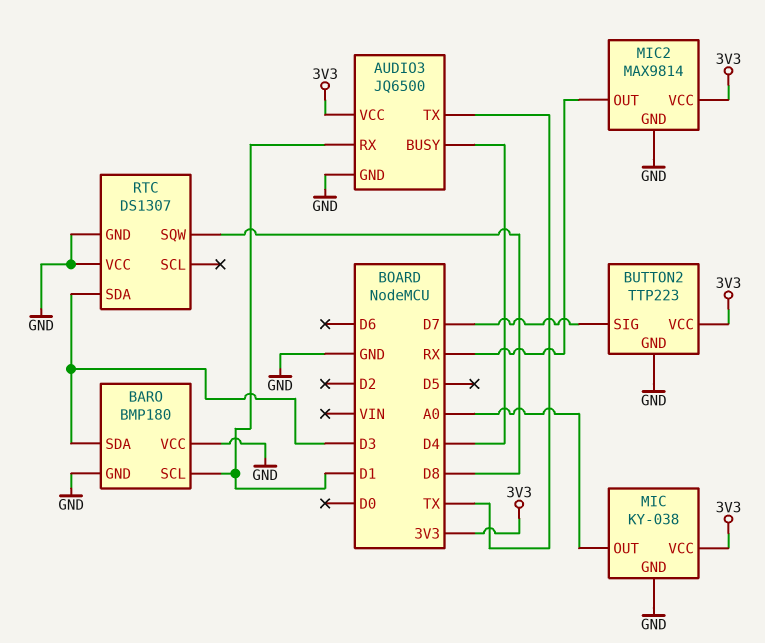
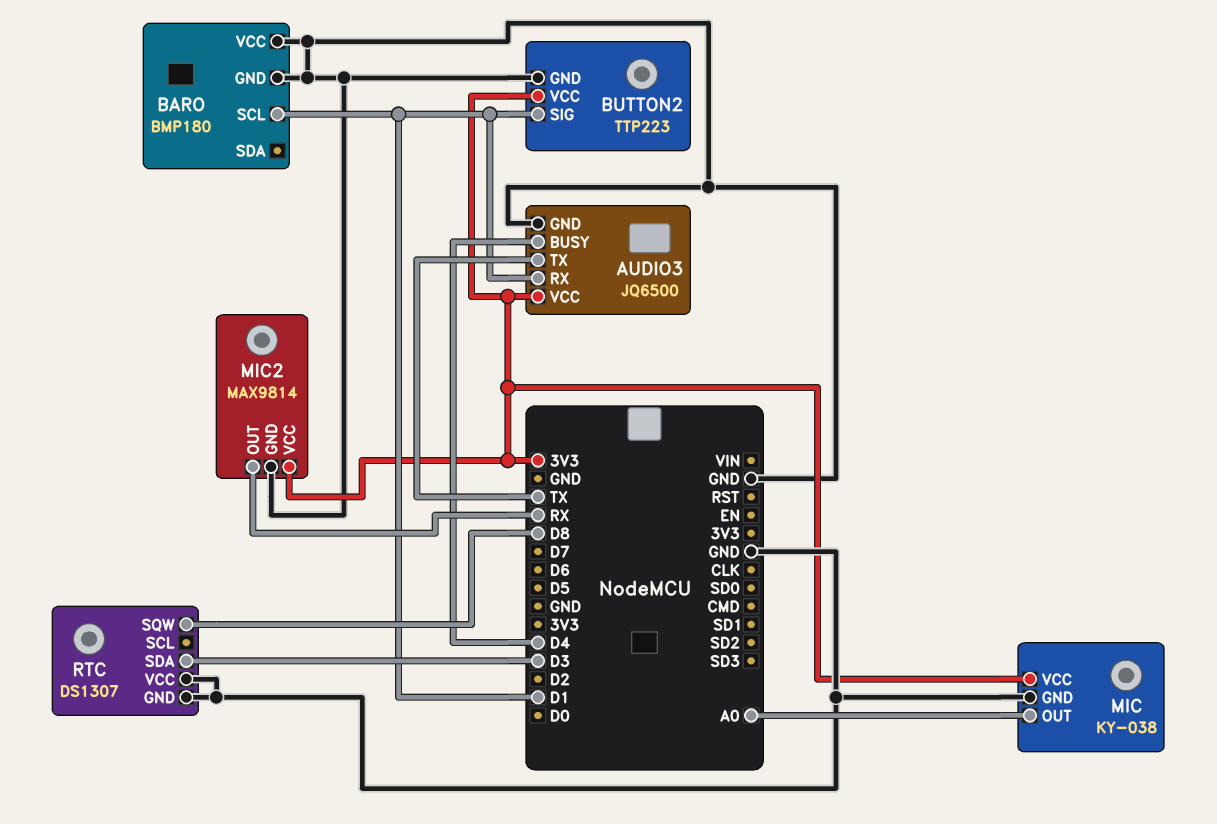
BARO pin SDA: D3 -> none
BUTTON2 pin SIG: D7 -> D1

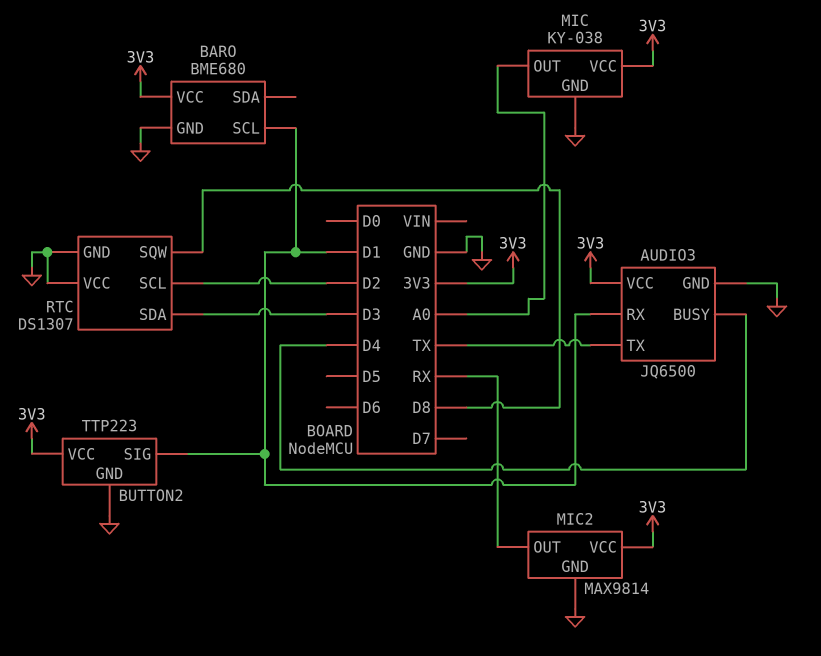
BARO: BMP180 -> BME680
BARO pin VCC: GND -> 3V3
RTC pin SCL: none -> D2

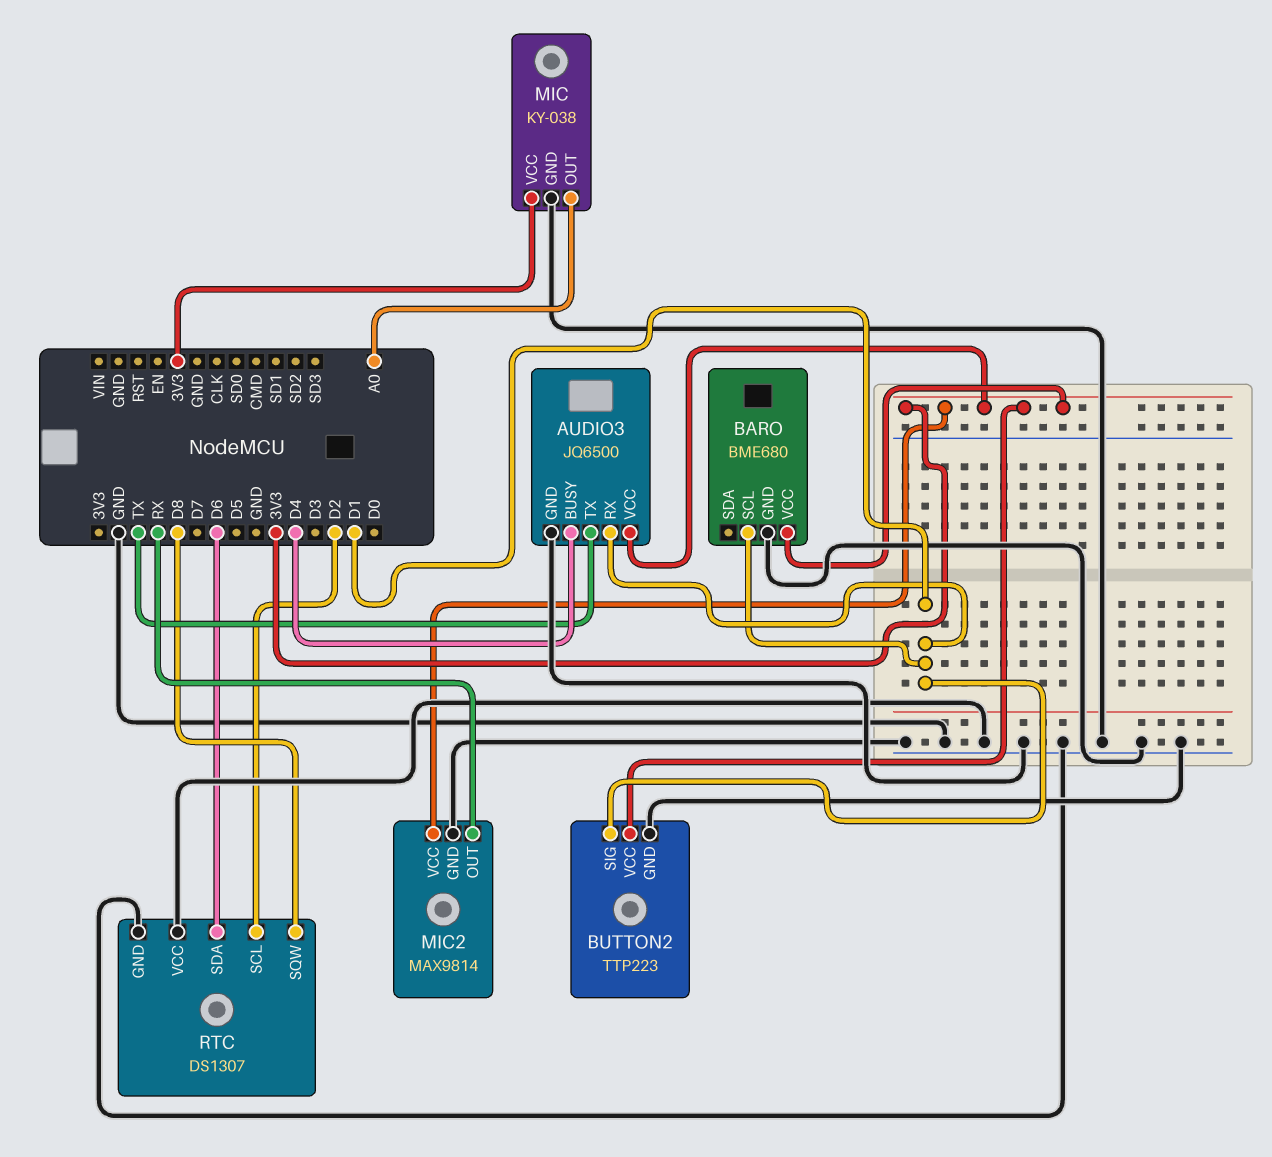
RTC pin SDA: D3 -> D6

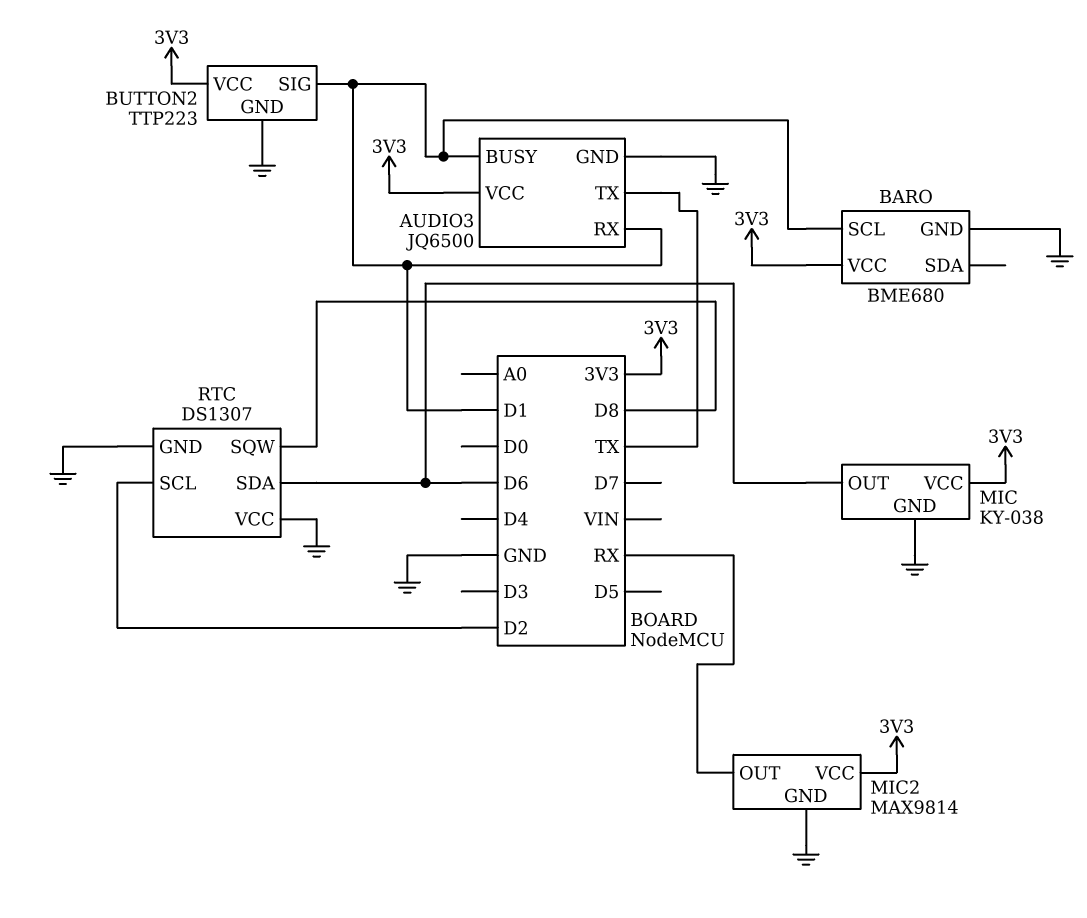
AUDIO3 pin BUSY: D4 -> D1
MIC pin OUT: A0 -> D6

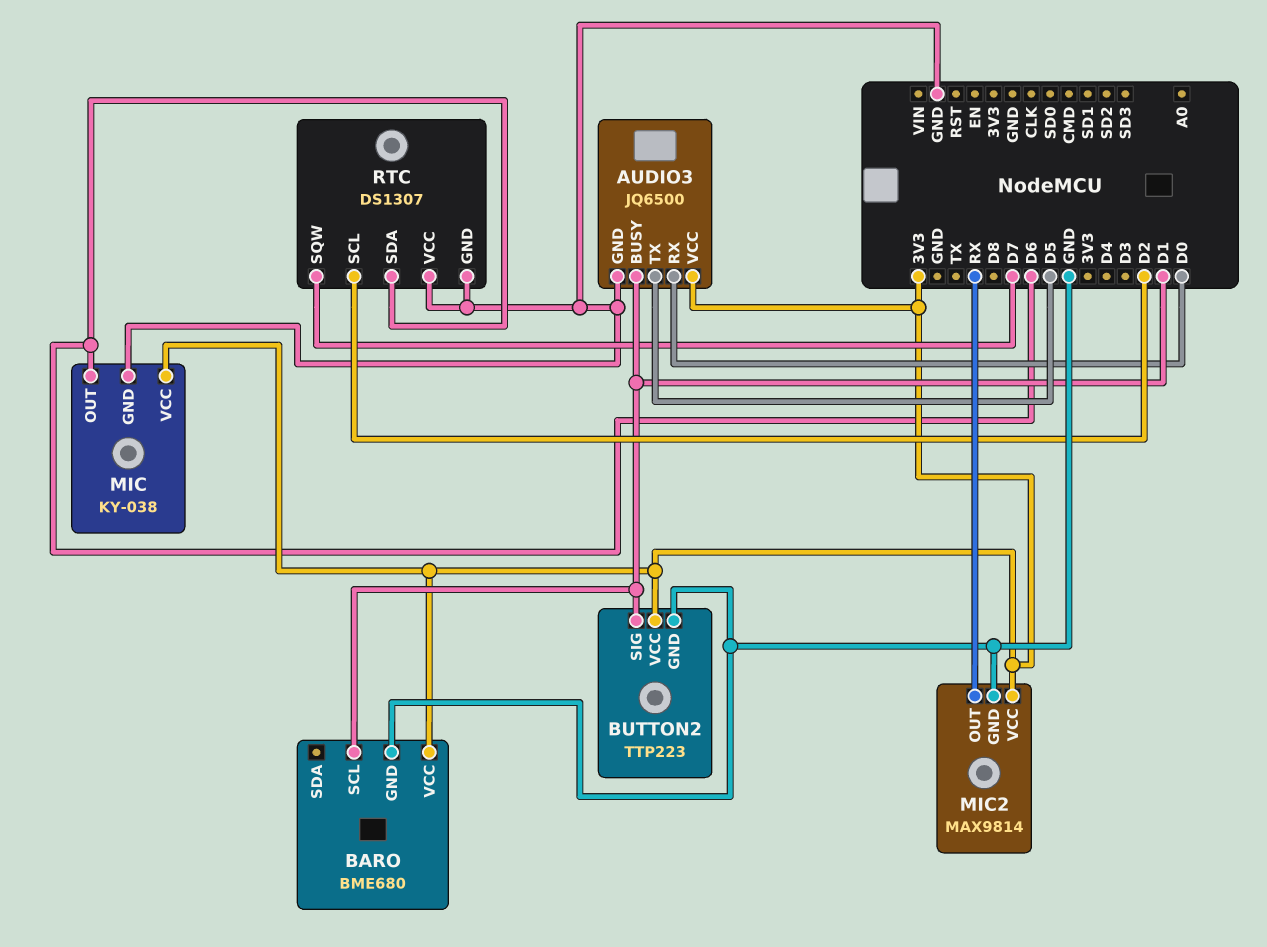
AUDIO3 pin RX: D1 -> D0
AUDIO3 pin TX: TX -> D5
RTC pin SQW: D8 -> D7

